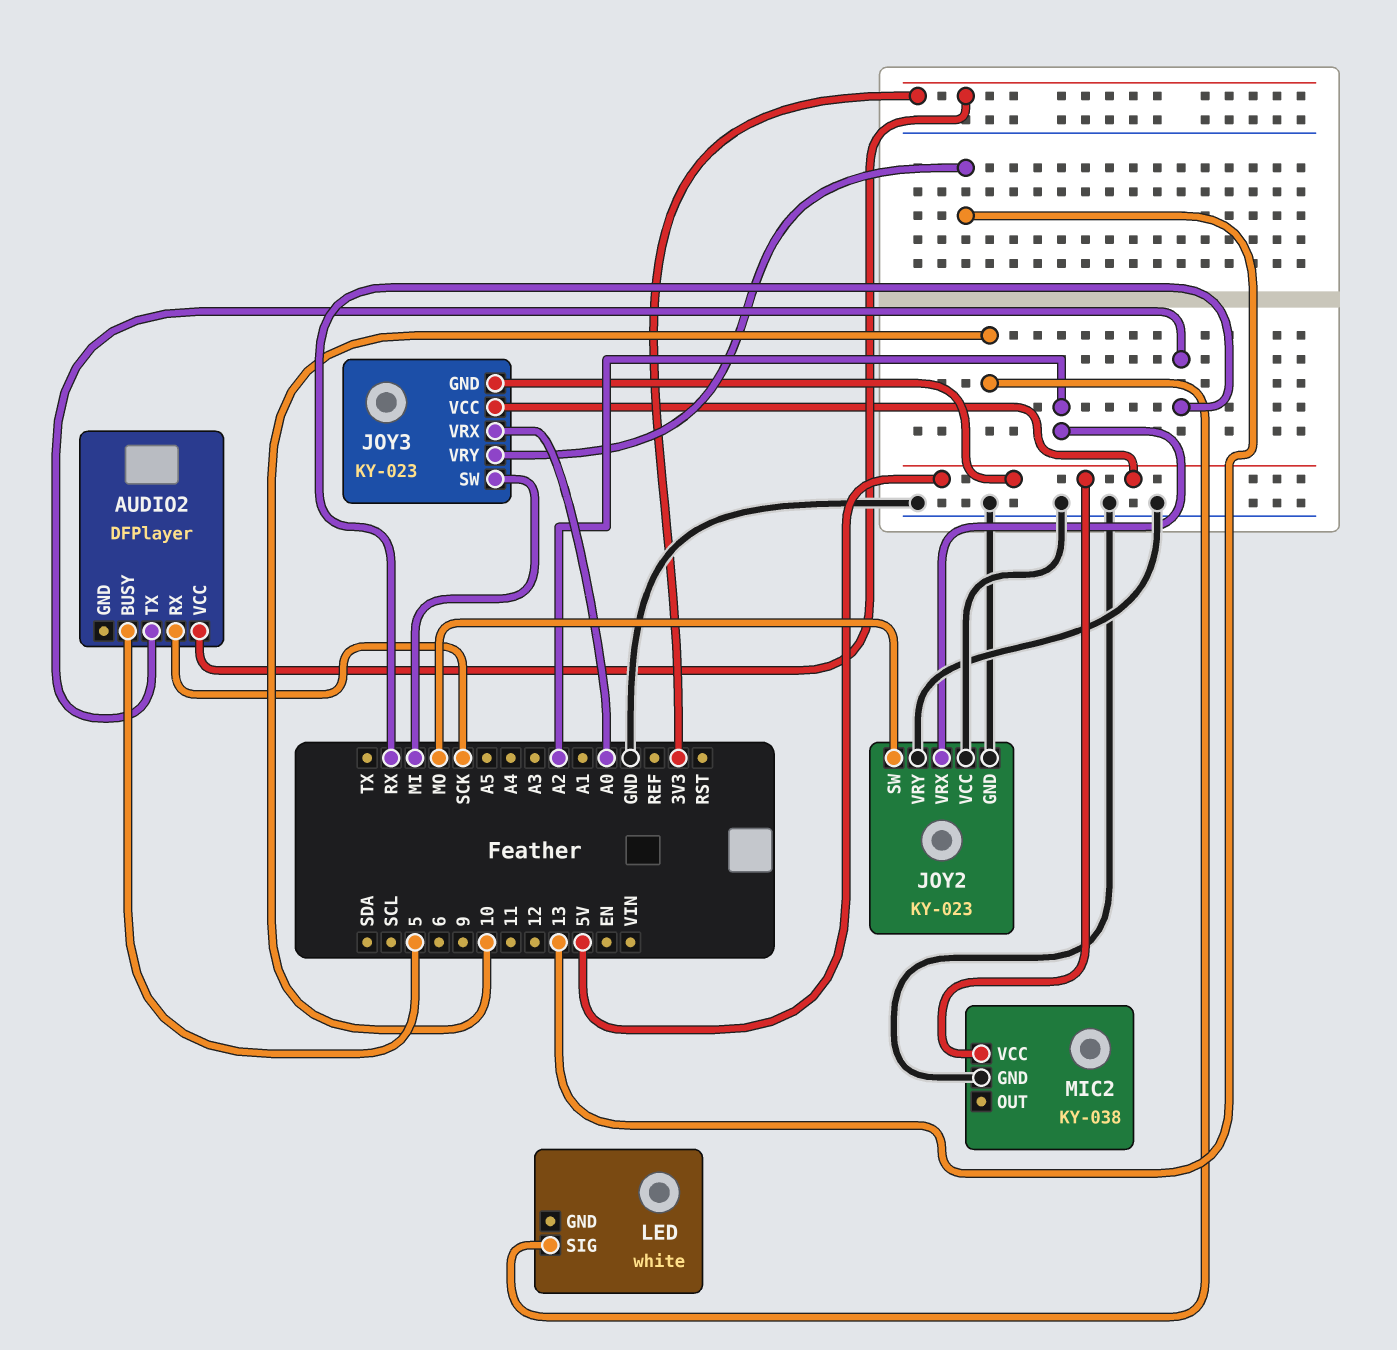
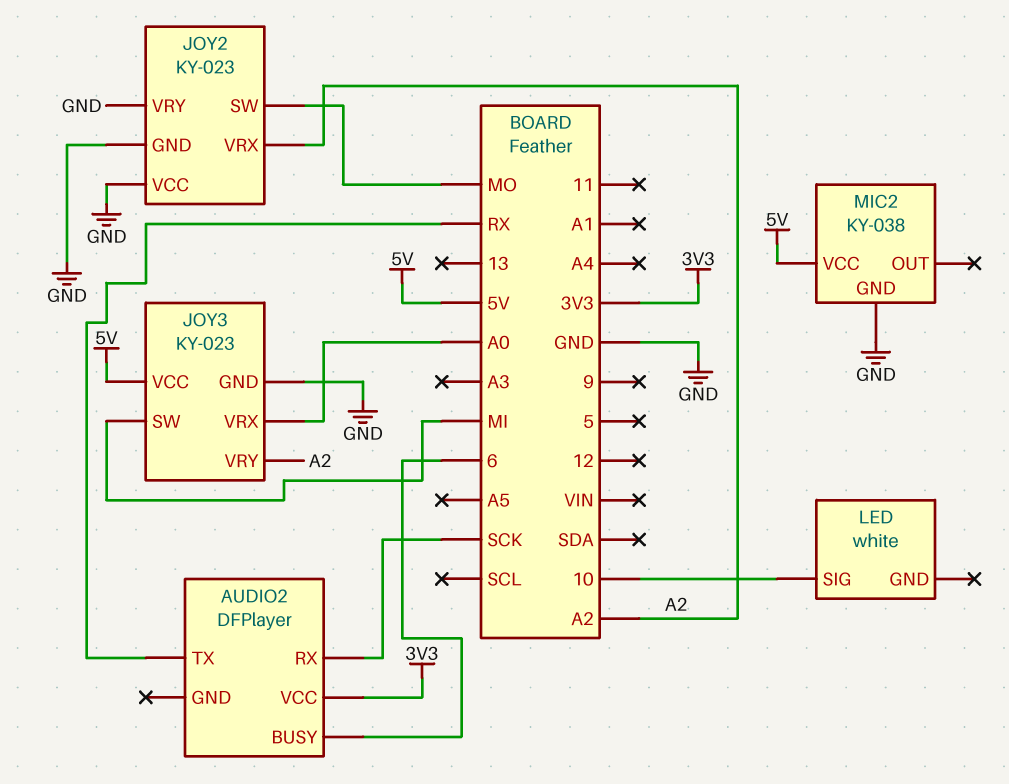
AUDIO2 pin BUSY: 5 -> 6
JOY3 pin GND: 5V -> GND
JOY3 pin VRY: 13 -> A2

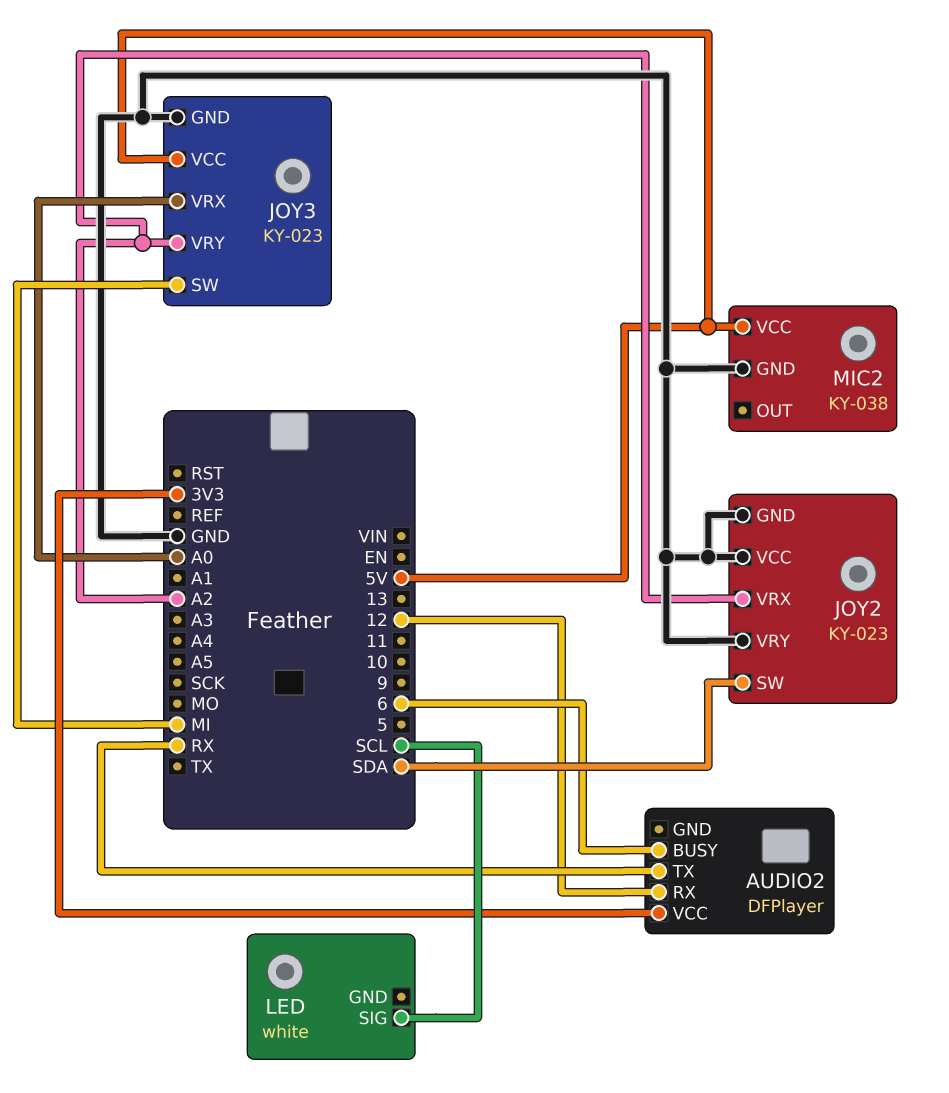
AUDIO2 pin RX: SCK -> 12
JOY2 pin SW: MO -> SDA
LED pin SIG: 10 -> SCL

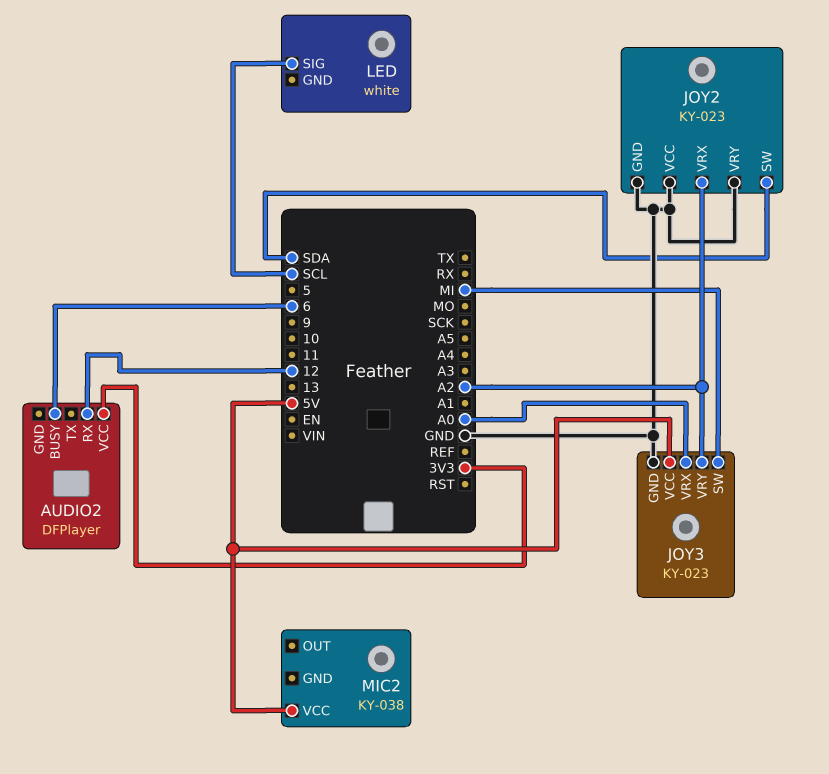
AUDIO2 pin TX: RX -> none
MIC2 pin GND: GND -> none

